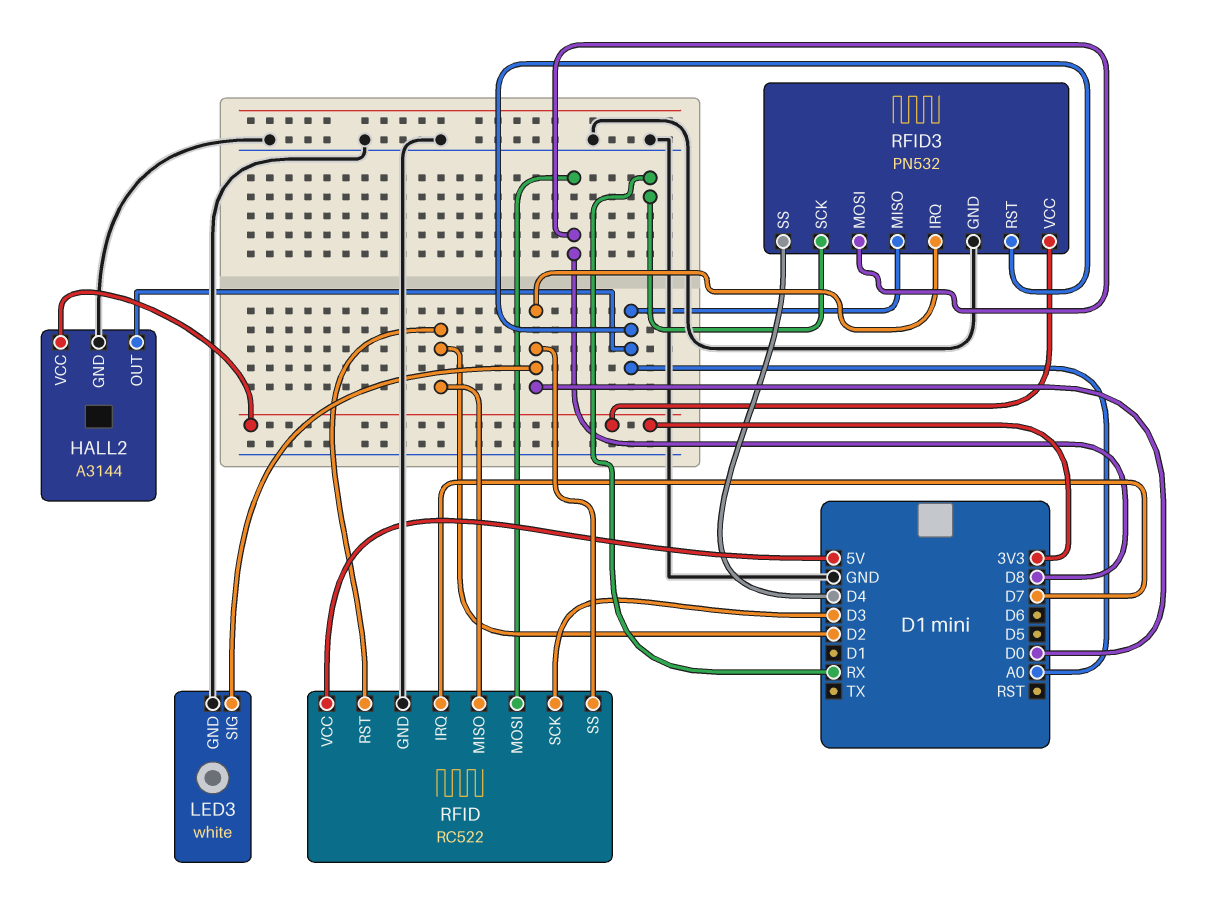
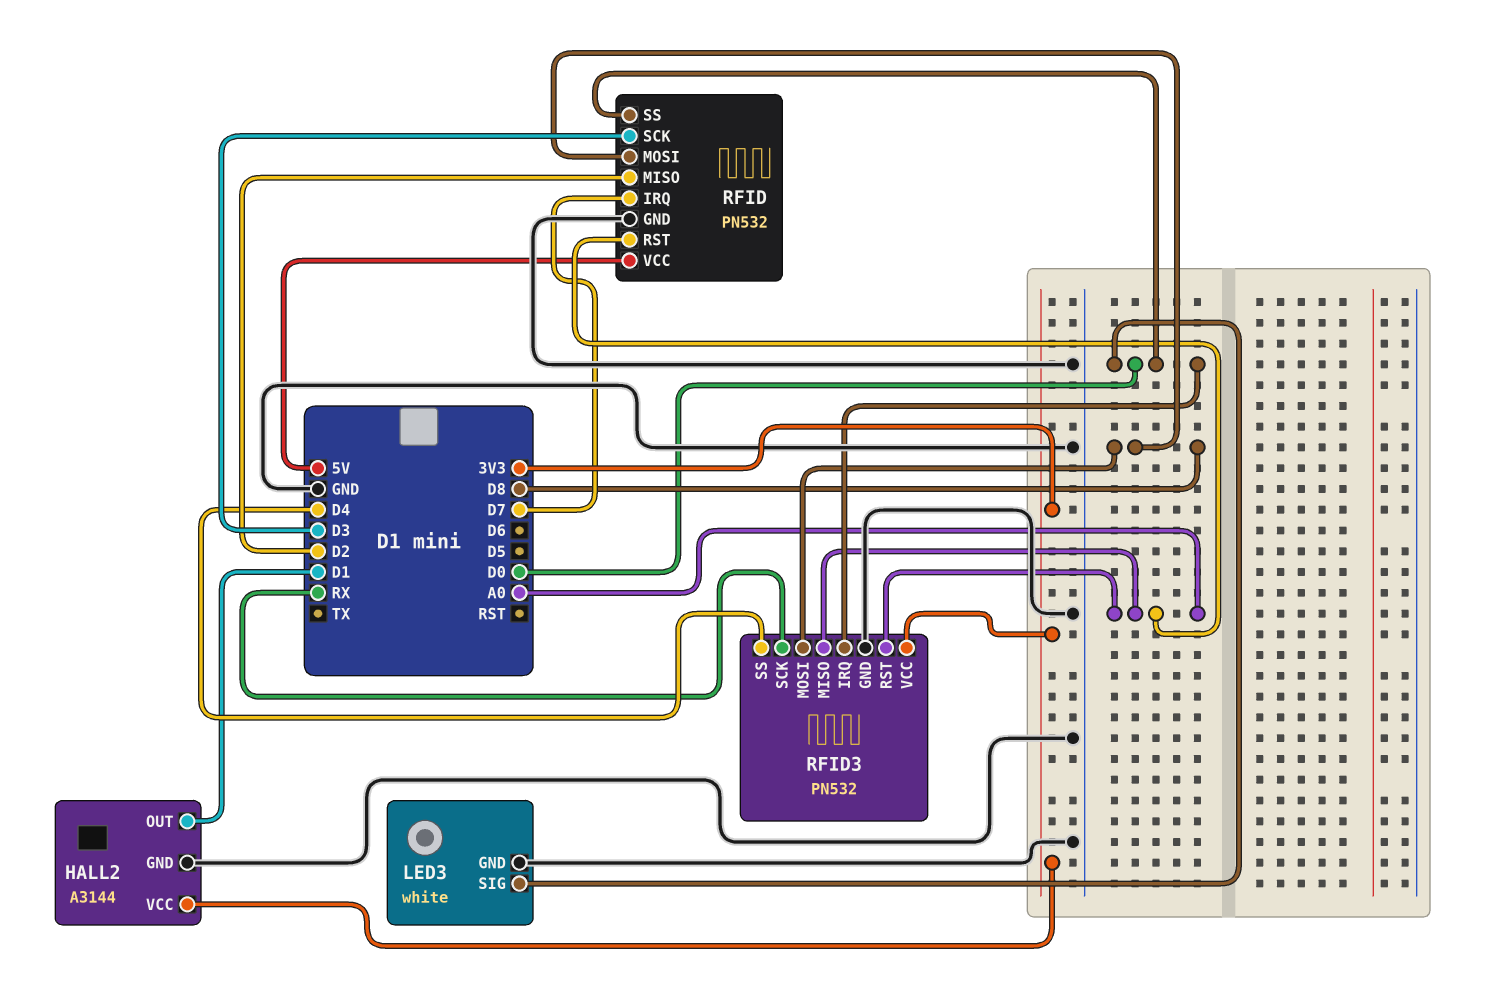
HALL2 pin OUT: A0 -> D1
RFID: RC522 -> PN532
RFID pin RST: D2 -> A0

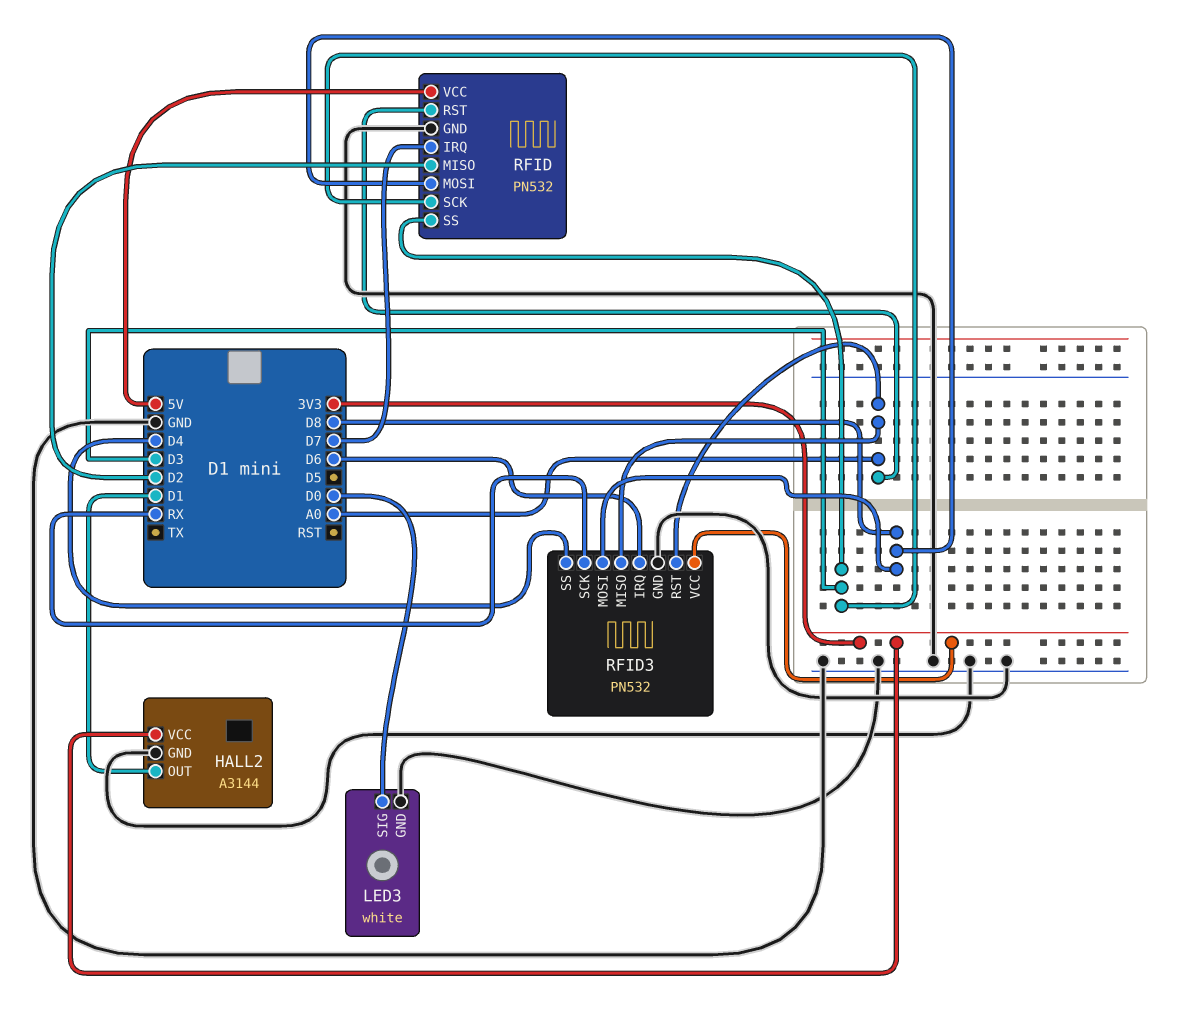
RFID pin SS: D0 -> D3
RFID3 pin IRQ: D0 -> D6

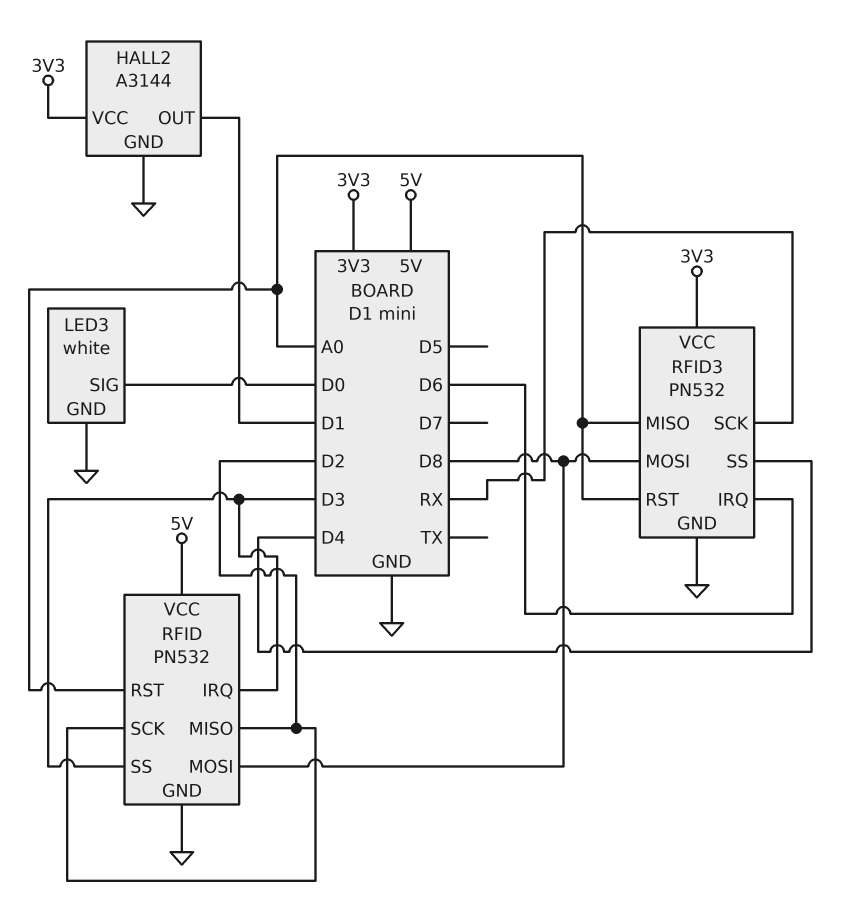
RFID pin IRQ: D7 -> D3
RFID pin SCK: D3 -> D2

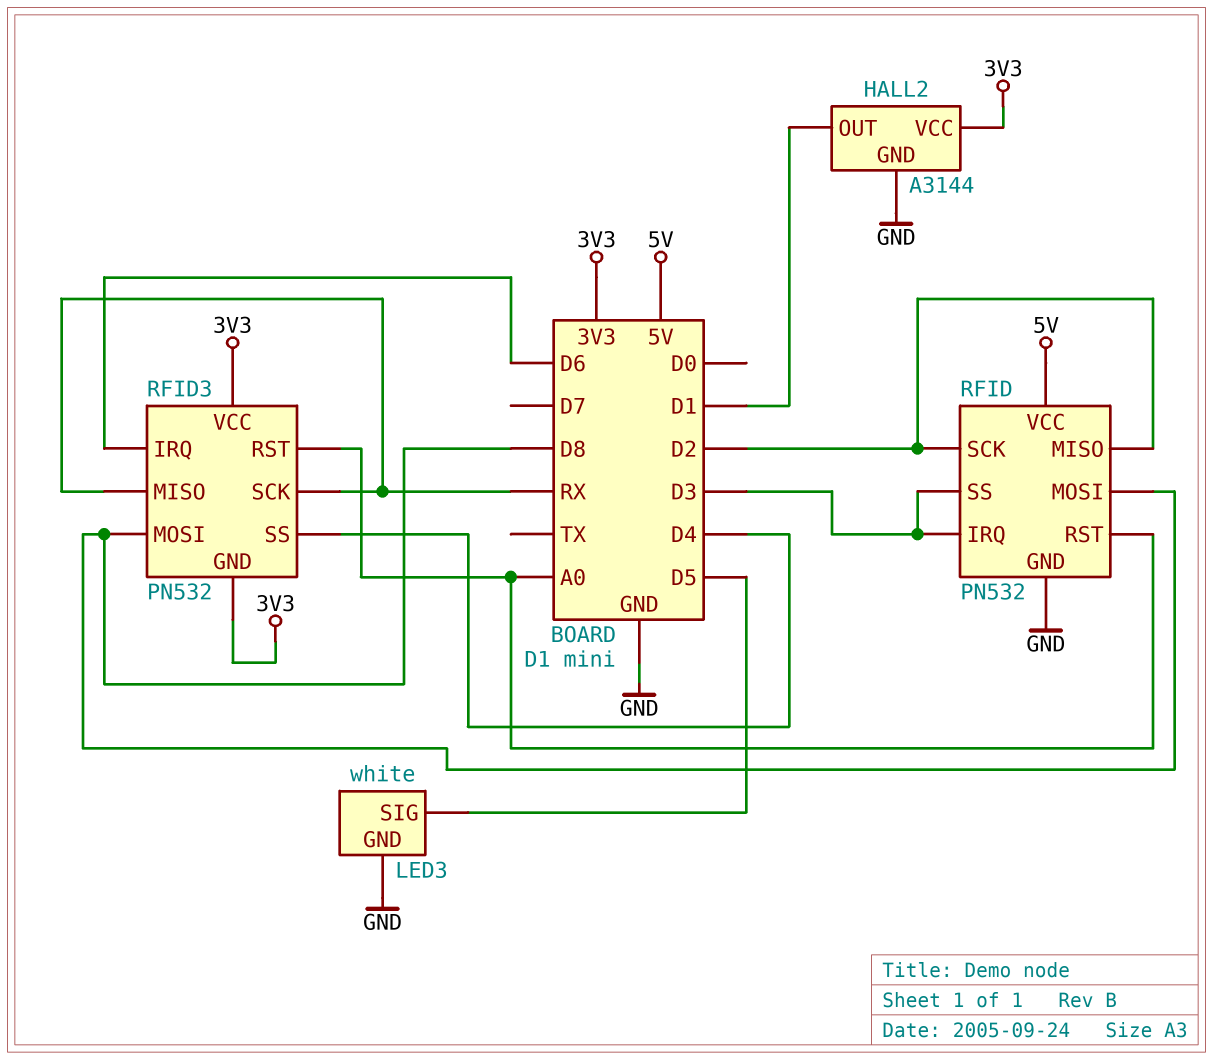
LED3 pin SIG: D0 -> D5
RFID3 pin GND: GND -> 3V3
RFID3 pin MISO: A0 -> RX

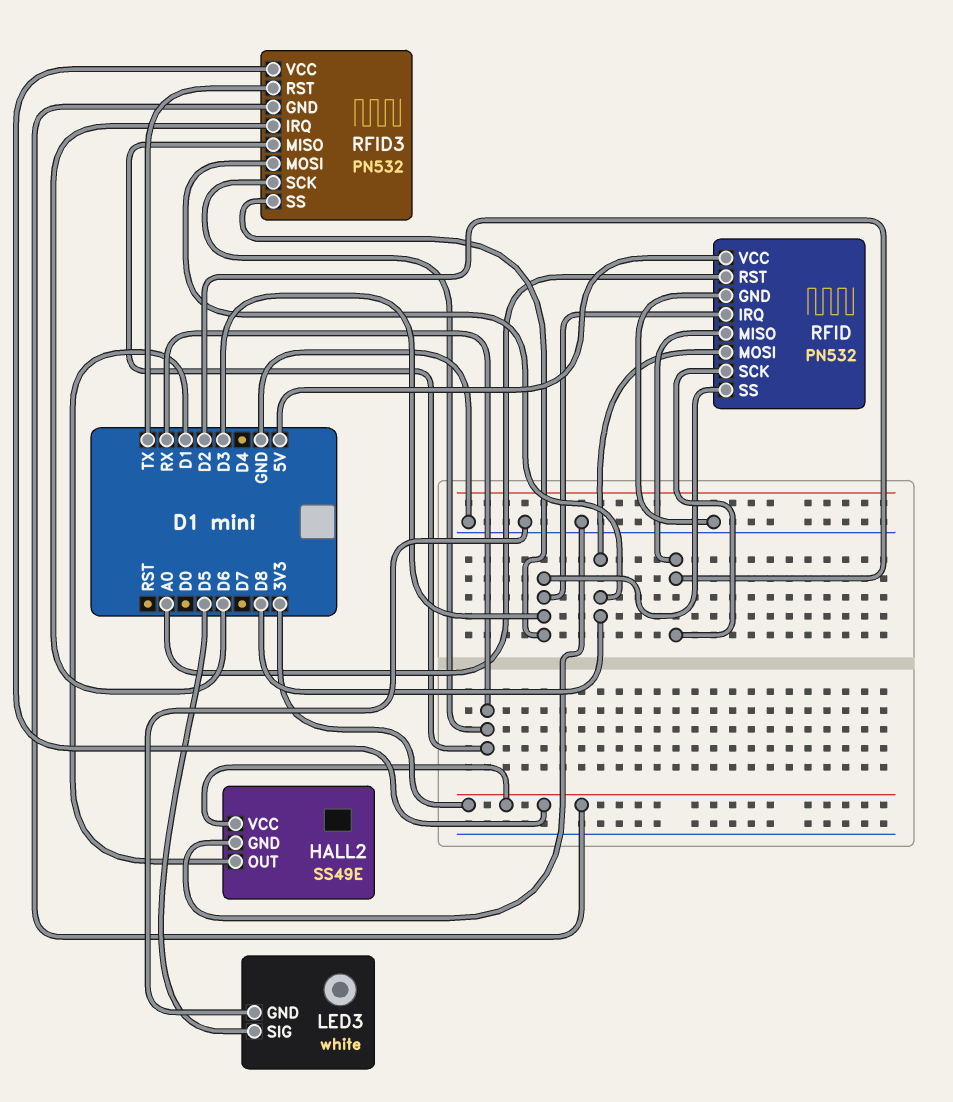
HALL2: A3144 -> SS49E
RFID3 pin RST: A0 -> TX
RFID3 pin SS: D4 -> D3

